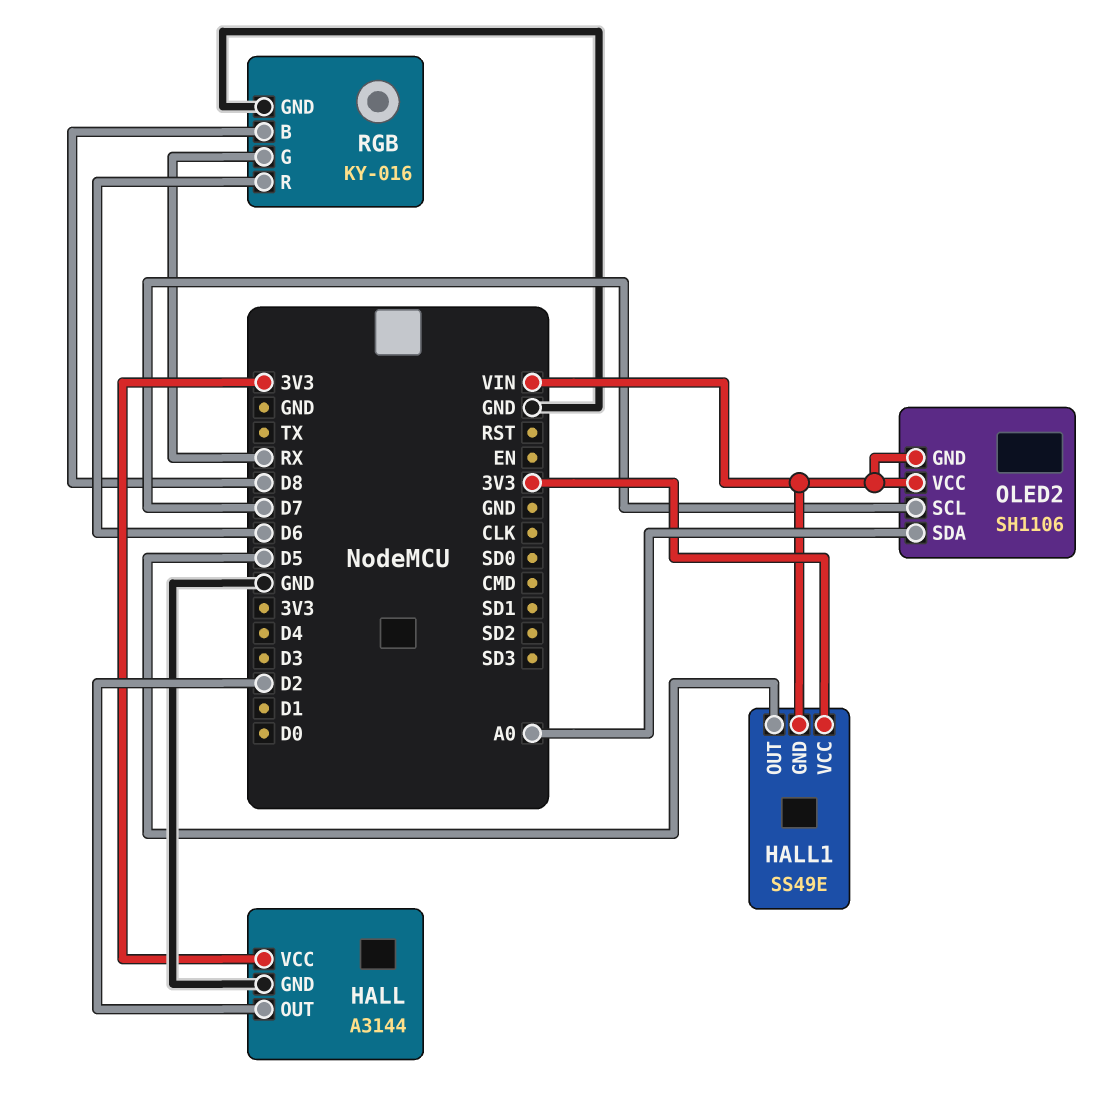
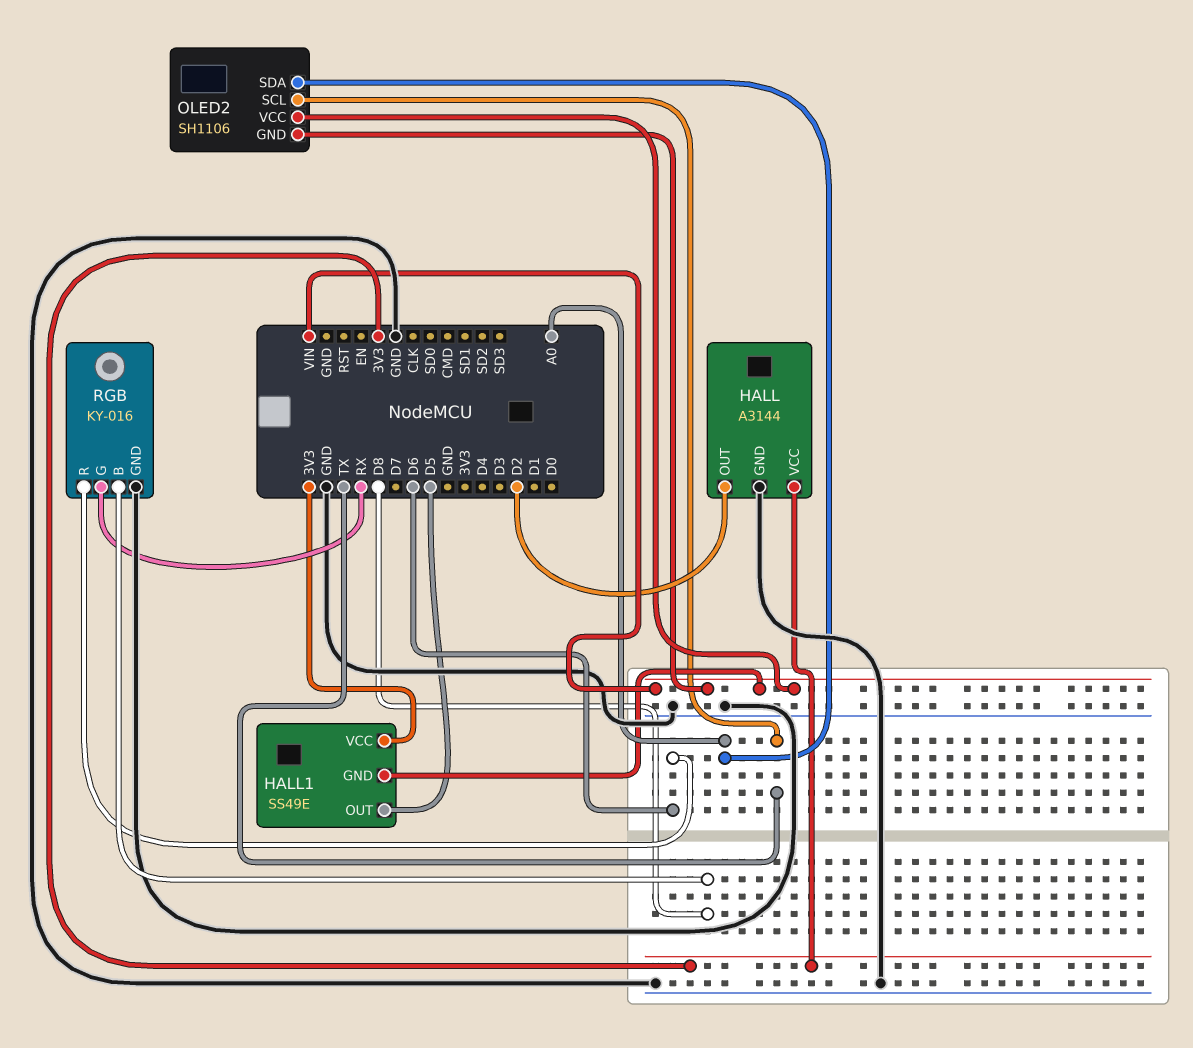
OLED2 pin SCL: D7 -> TX

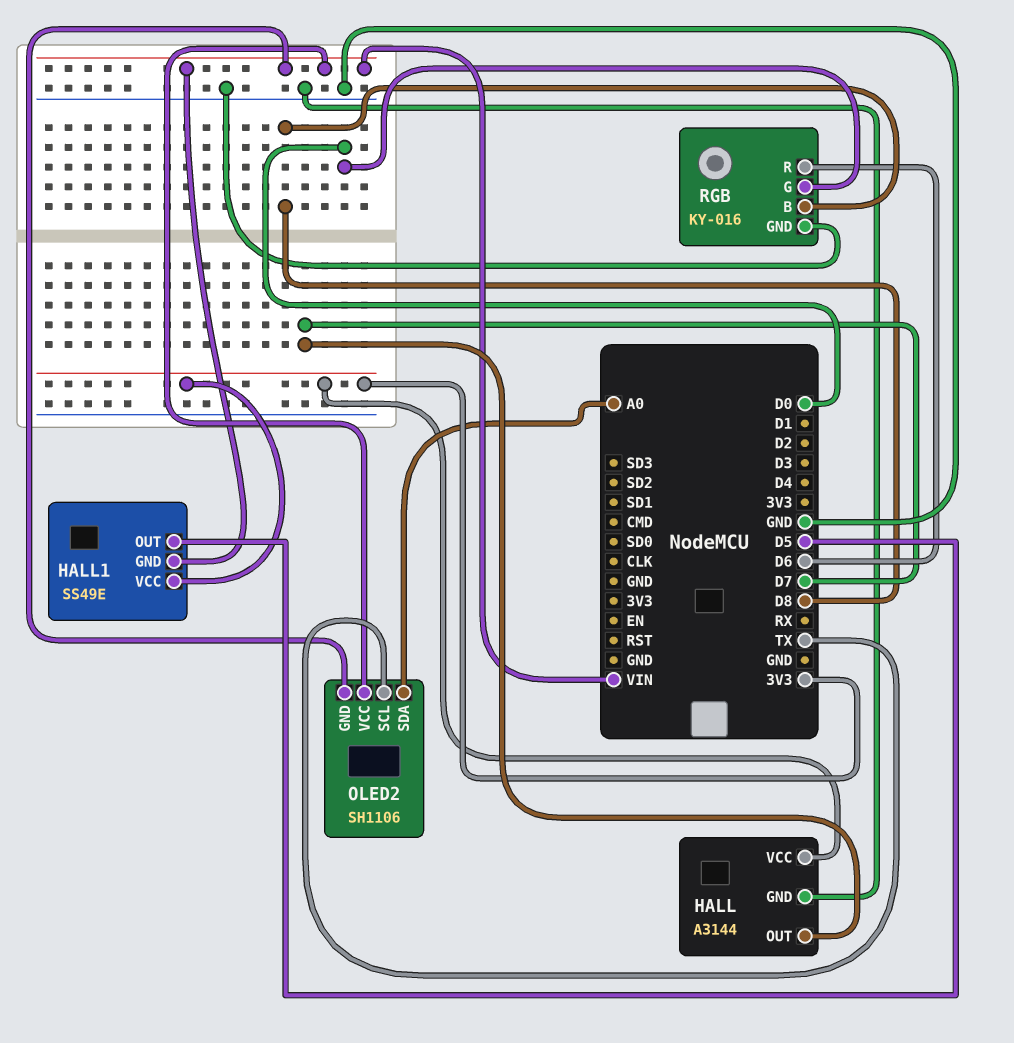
HALL pin OUT: D2 -> D7
RGB pin G: RX -> D0

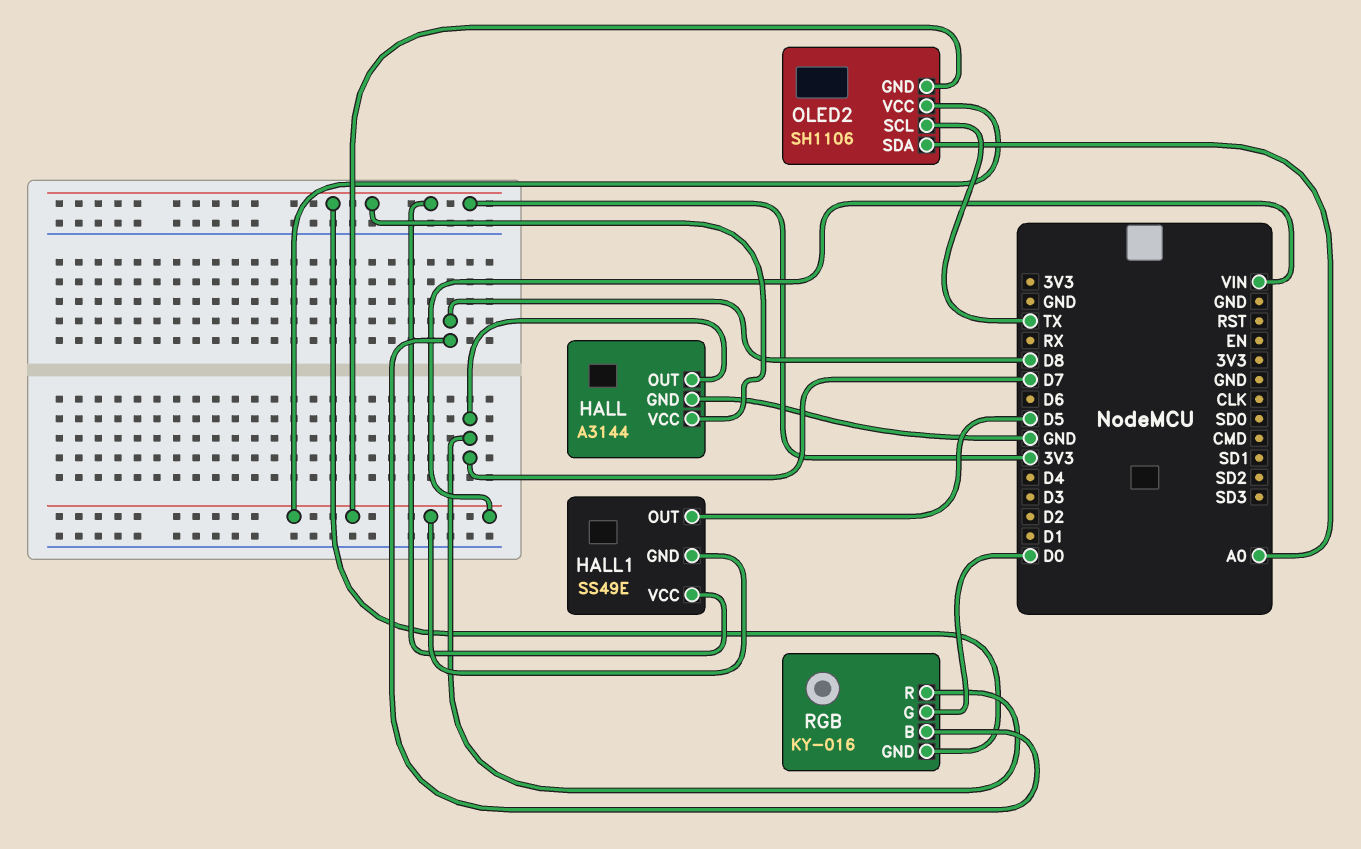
RGB pin GND: GND -> 3V3
RGB pin R: D6 -> D7

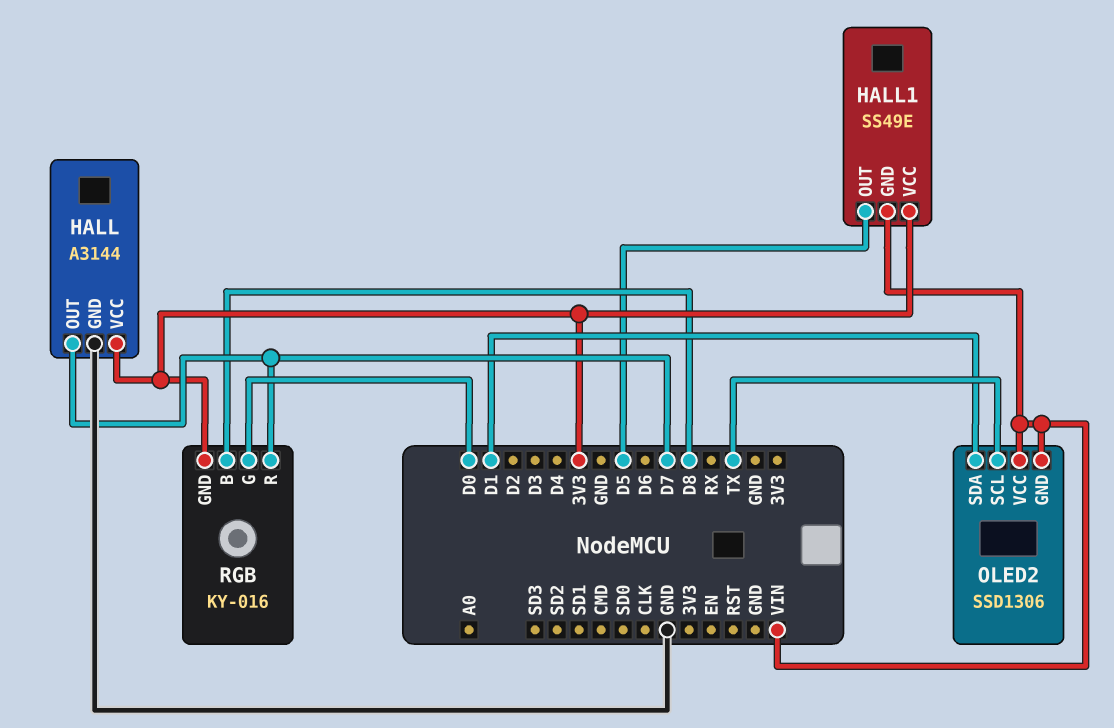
OLED2: SH1106 -> SSD1306
OLED2 pin SDA: A0 -> D1

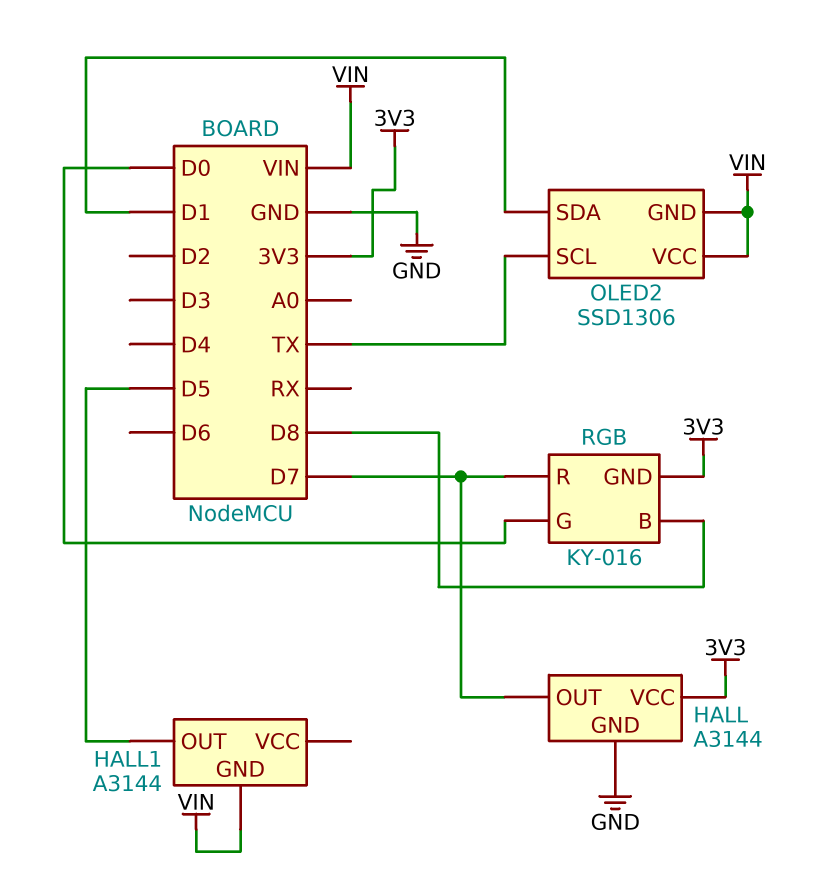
HALL1: SS49E -> A3144
HALL1 pin VCC: 3V3 -> none

